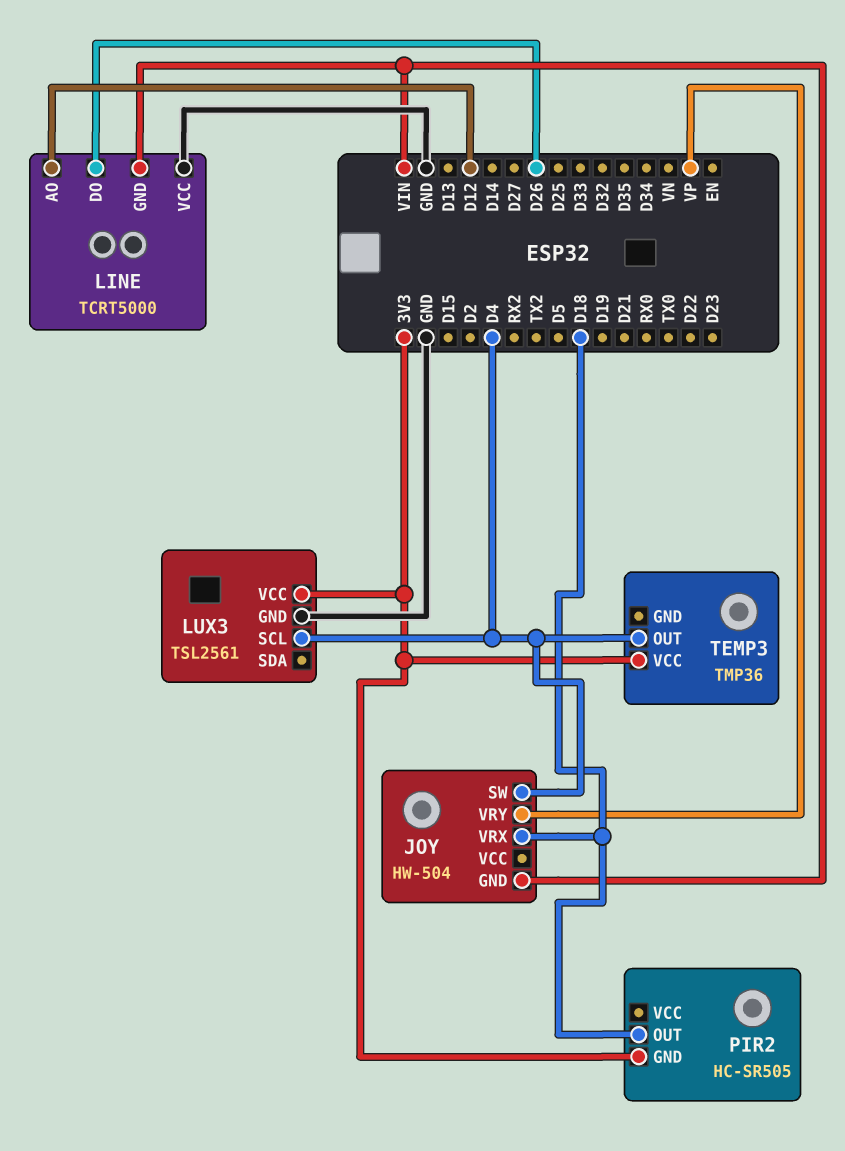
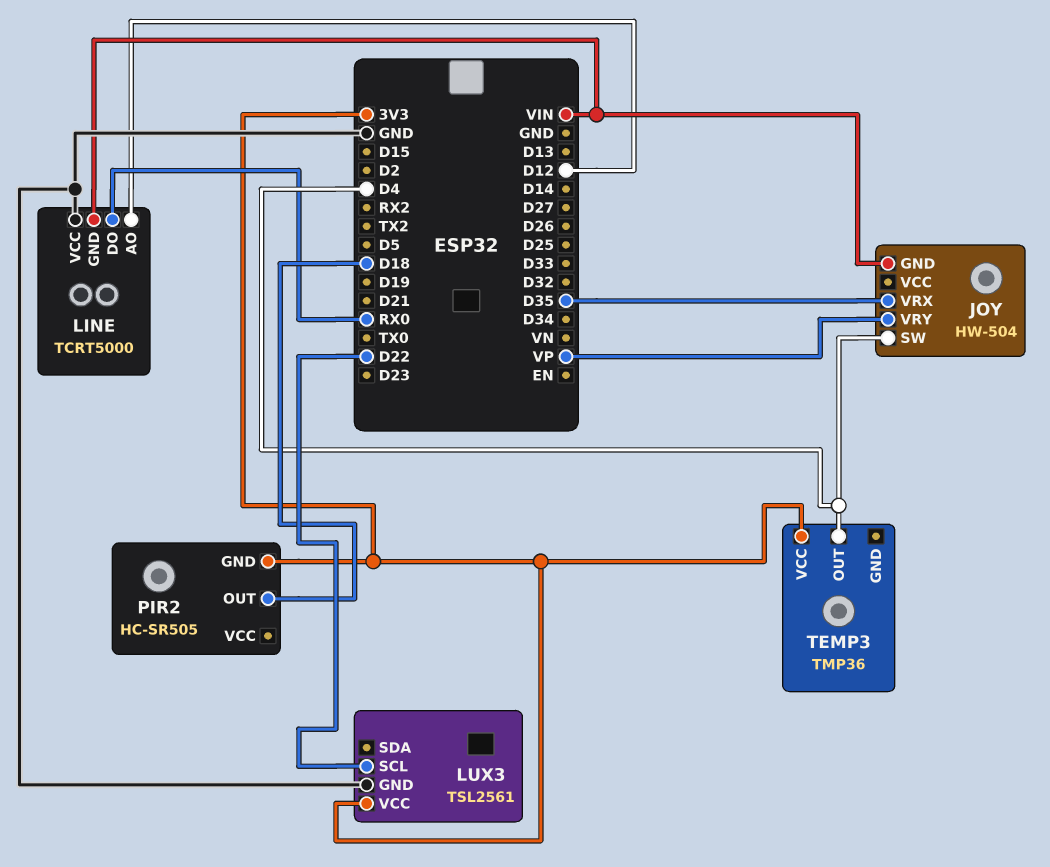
JOY pin VRX: D18 -> D35
LINE pin DO: D26 -> RX0
LUX3 pin SCL: D4 -> D22

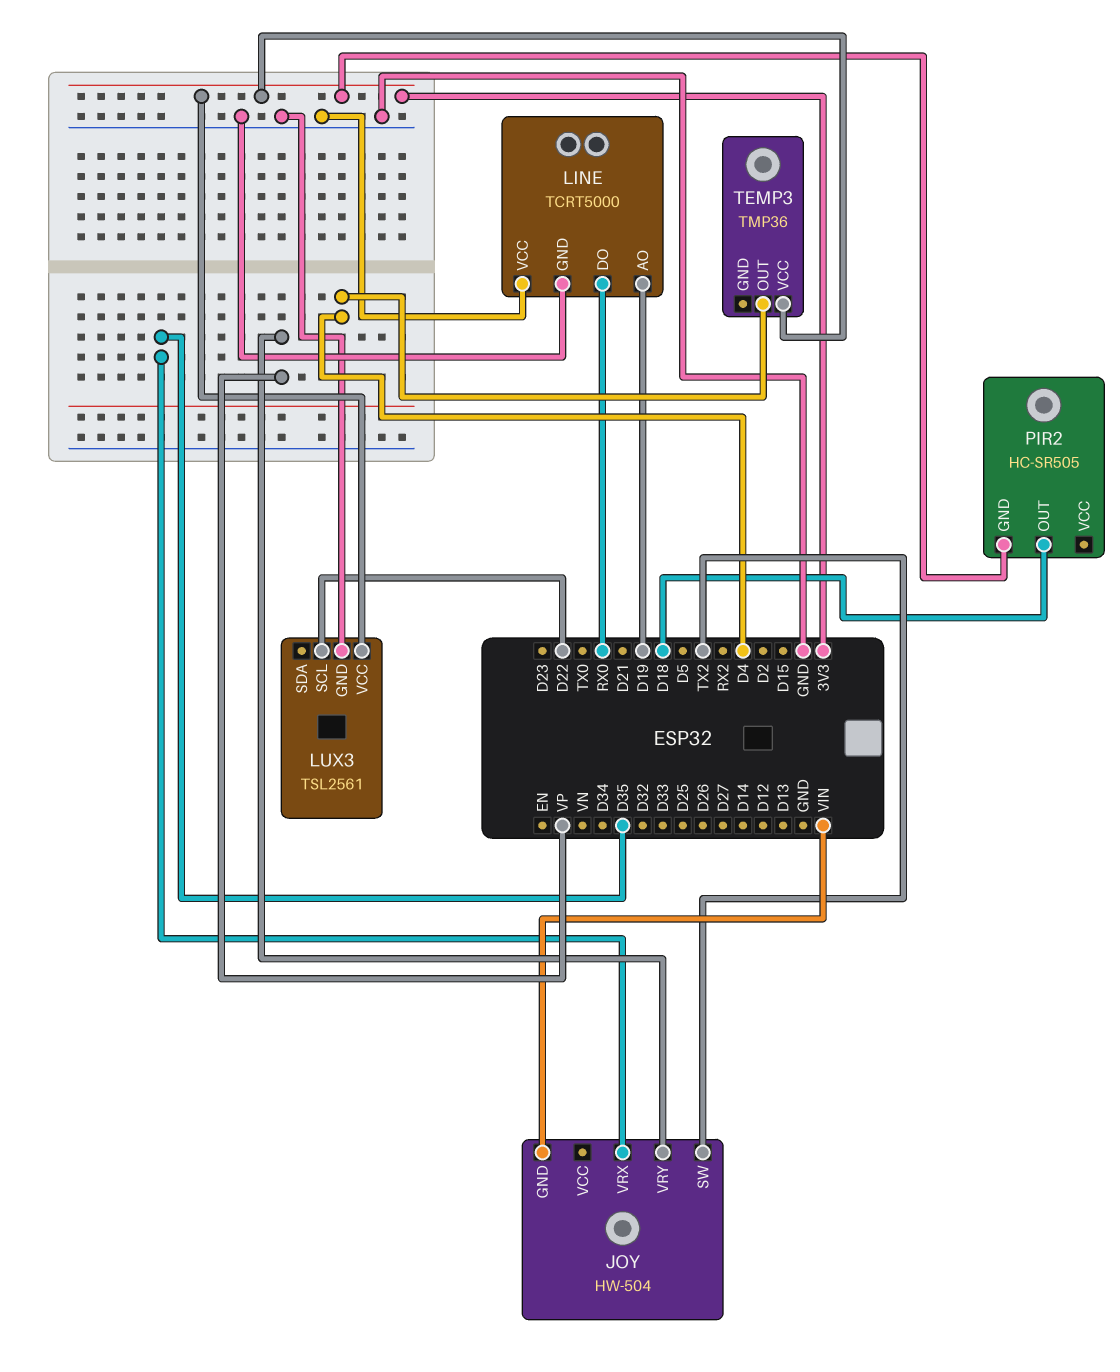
JOY pin SW: D4 -> TX2
LINE pin AO: D12 -> D19
LINE pin GND: VIN -> GND

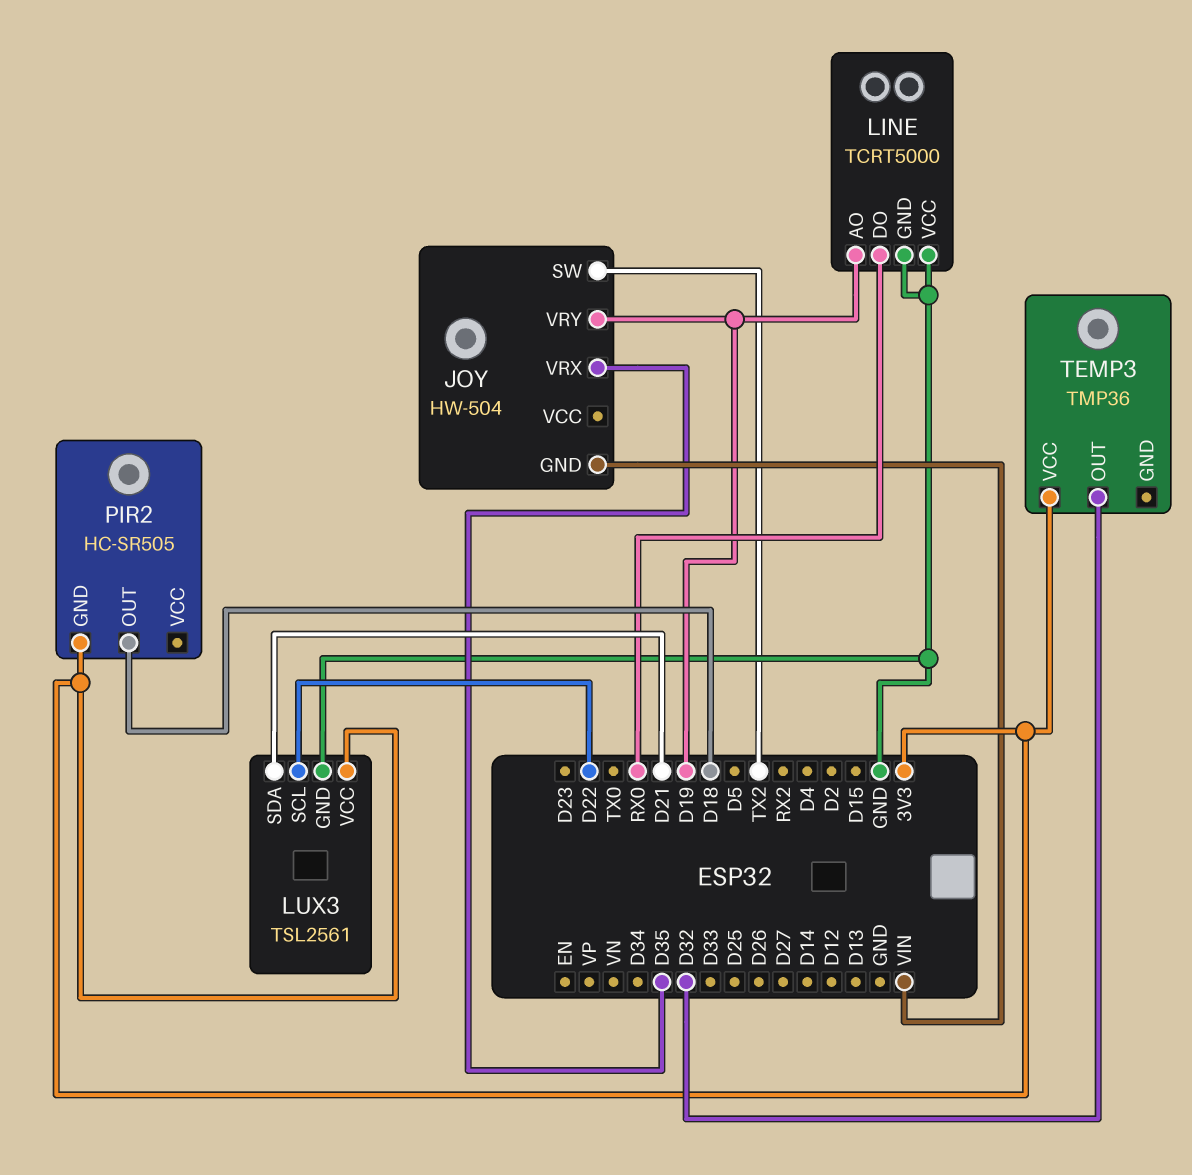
JOY pin VRY: VP -> D19
LUX3 pin SDA: none -> D21
TEMP3 pin OUT: D4 -> D32

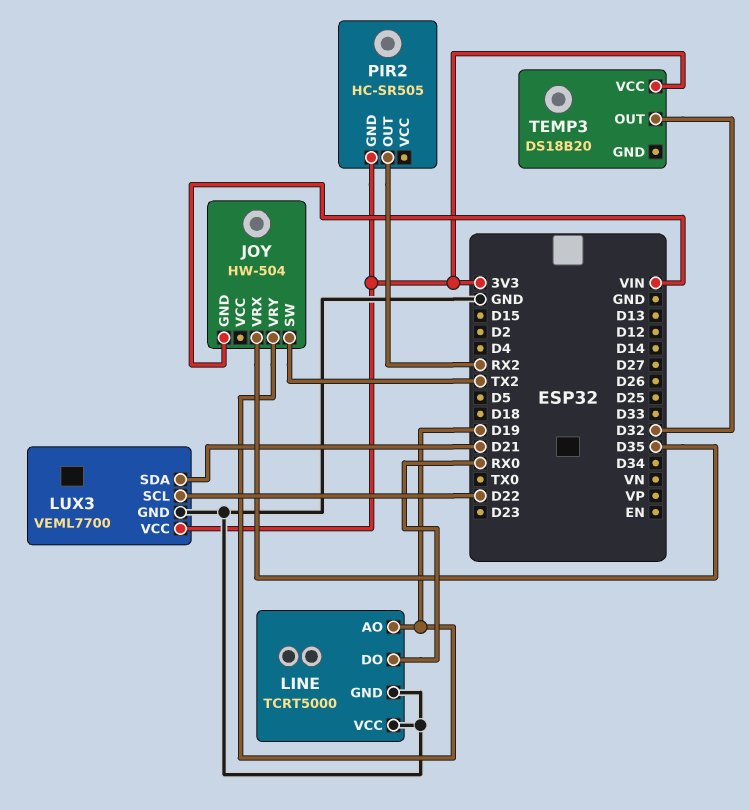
LUX3: TSL2561 -> VEML7700
PIR2 pin OUT: D18 -> RX2
TEMP3: TMP36 -> DS18B20

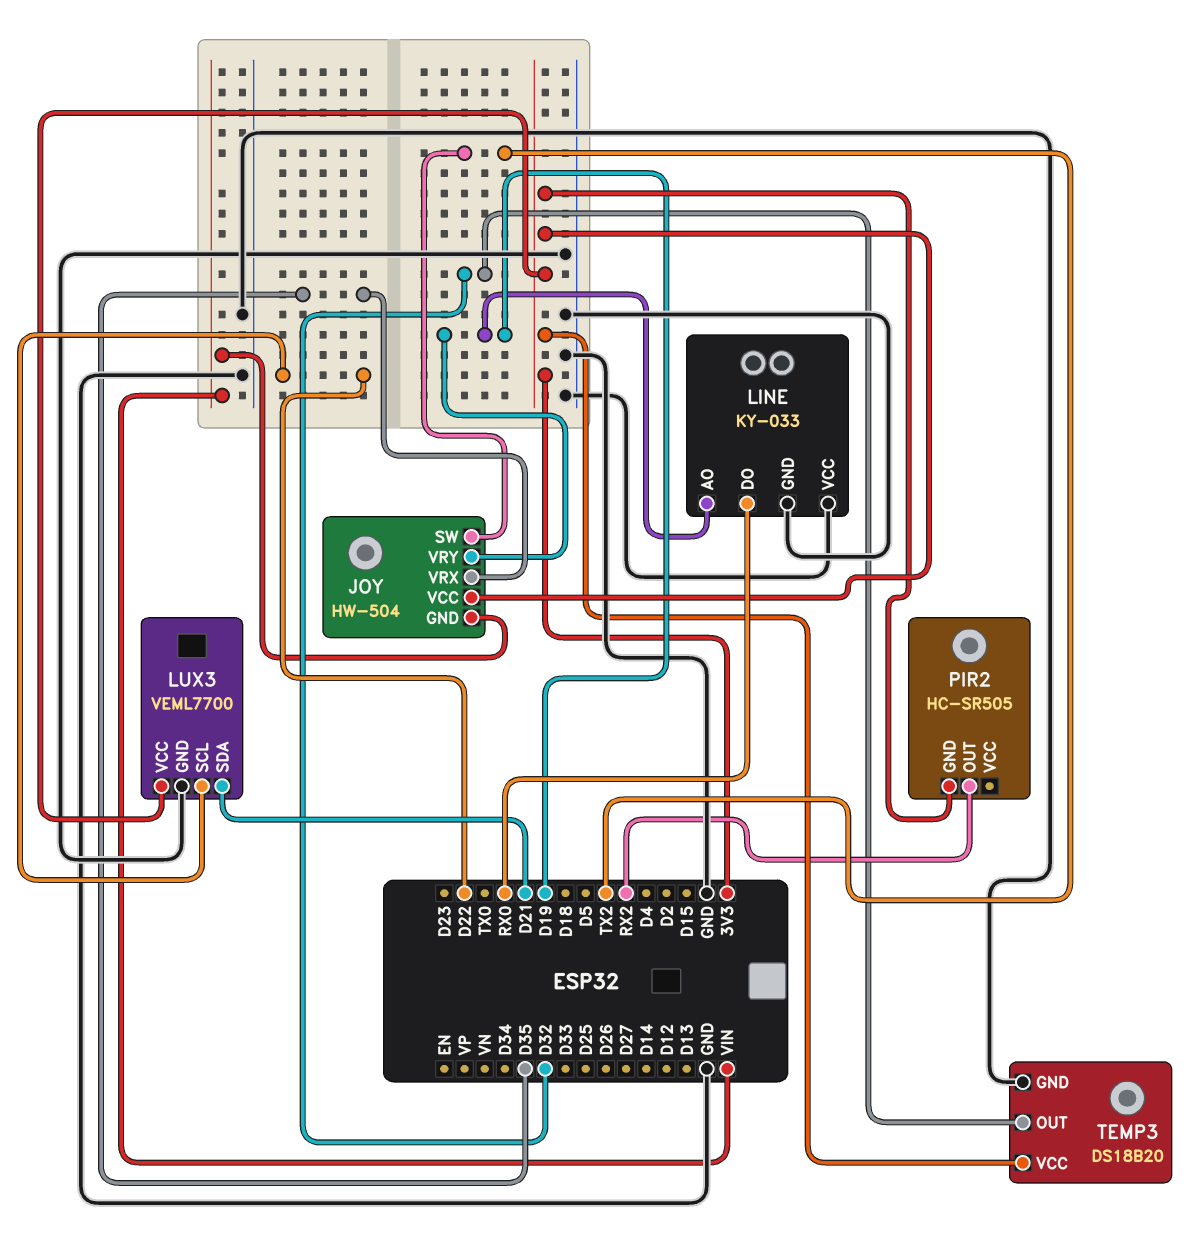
JOY pin VCC: none -> 3V3
LINE: TCRT5000 -> KY-033
TEMP3 pin GND: none -> GND

